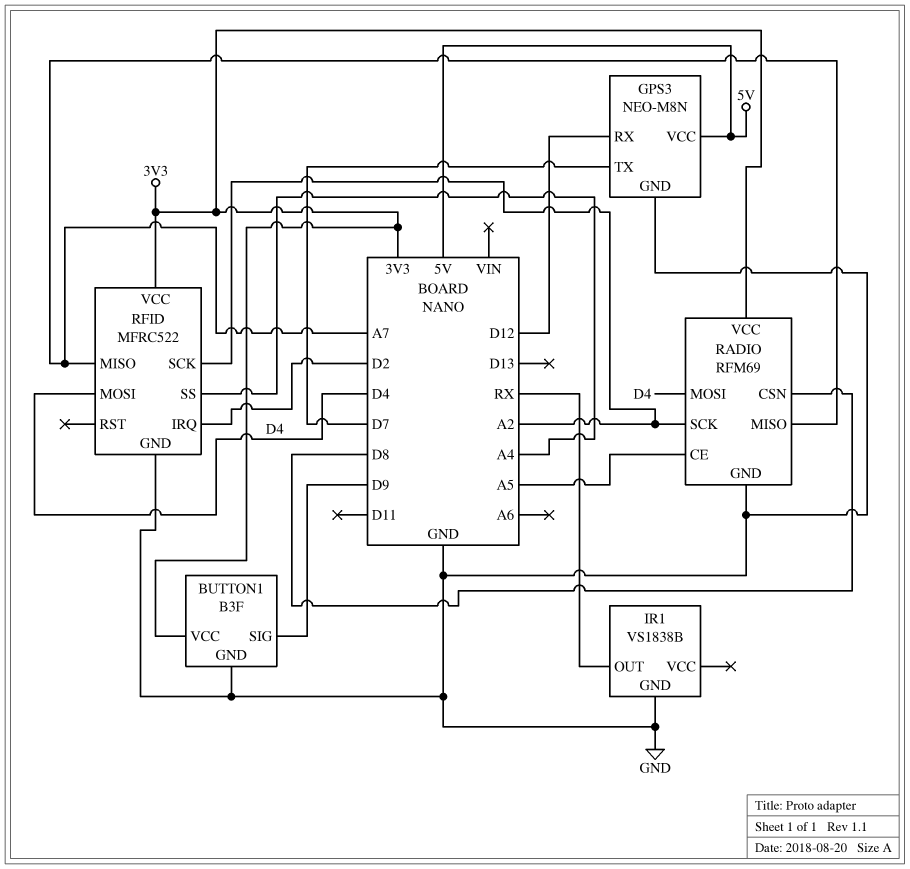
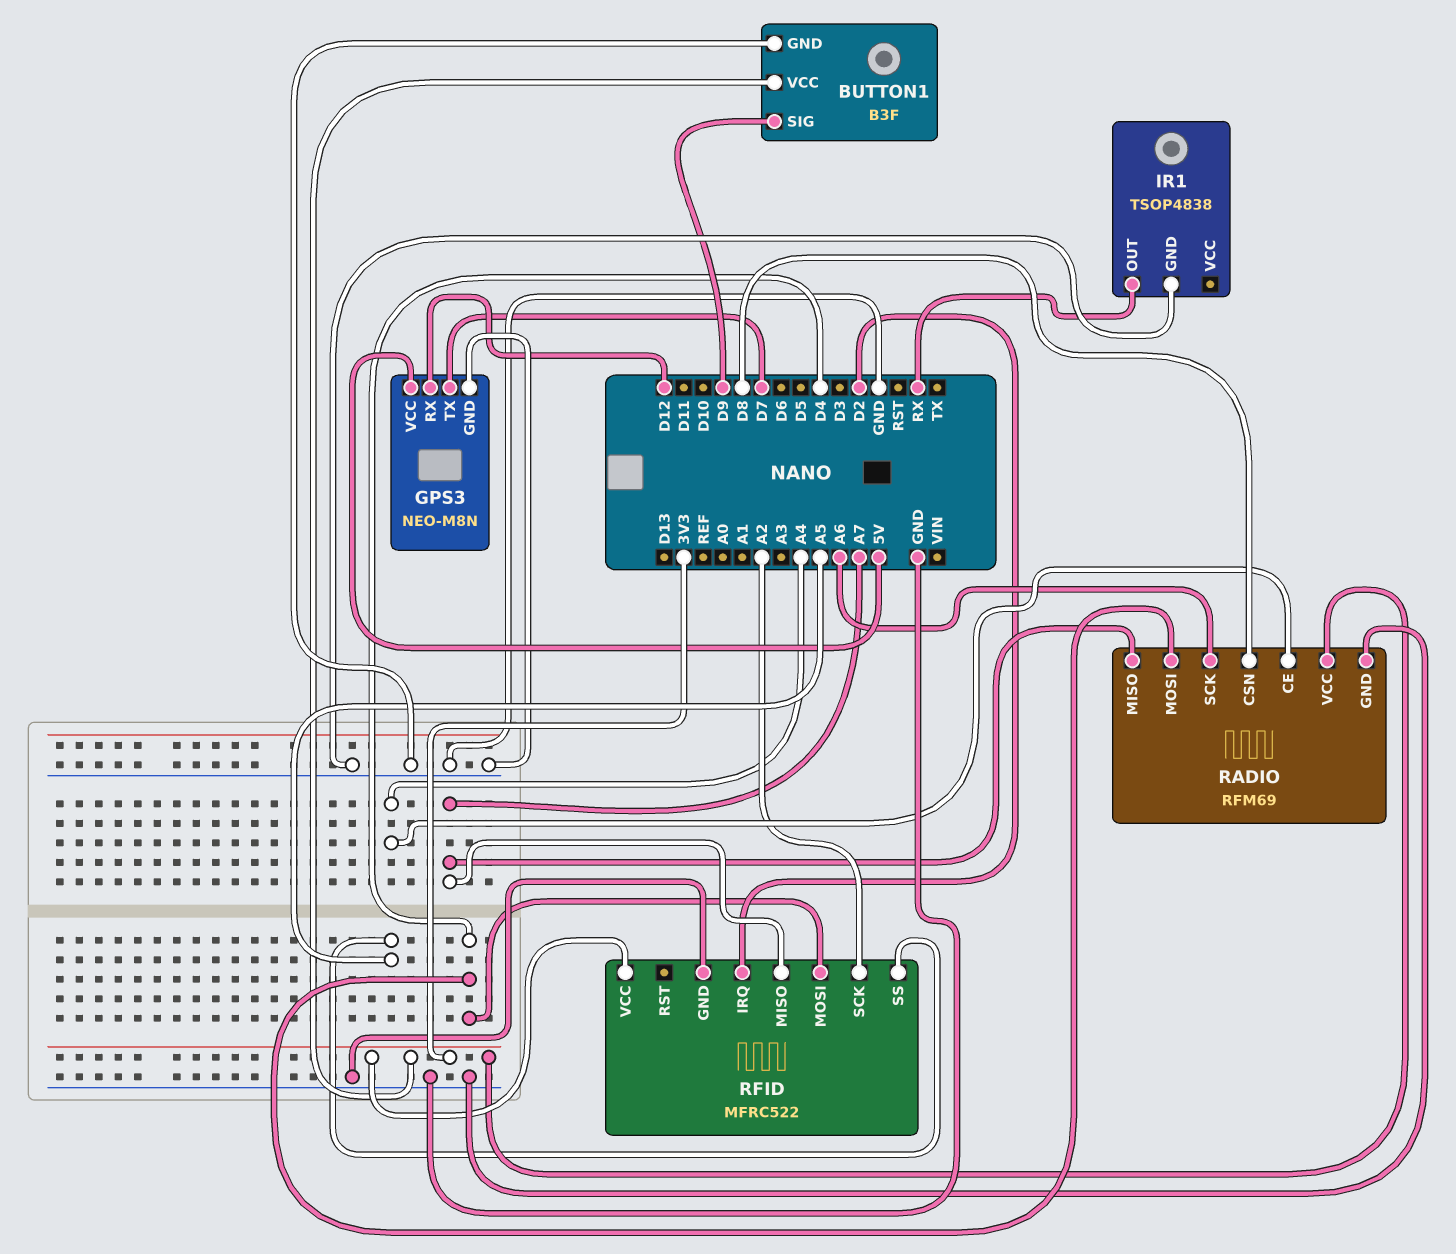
IR1: VS1838B -> TSOP4838
RADIO pin CE: A5 -> A4
RADIO pin SCK: A2 -> A6
RFID pin SS: A4 -> A5

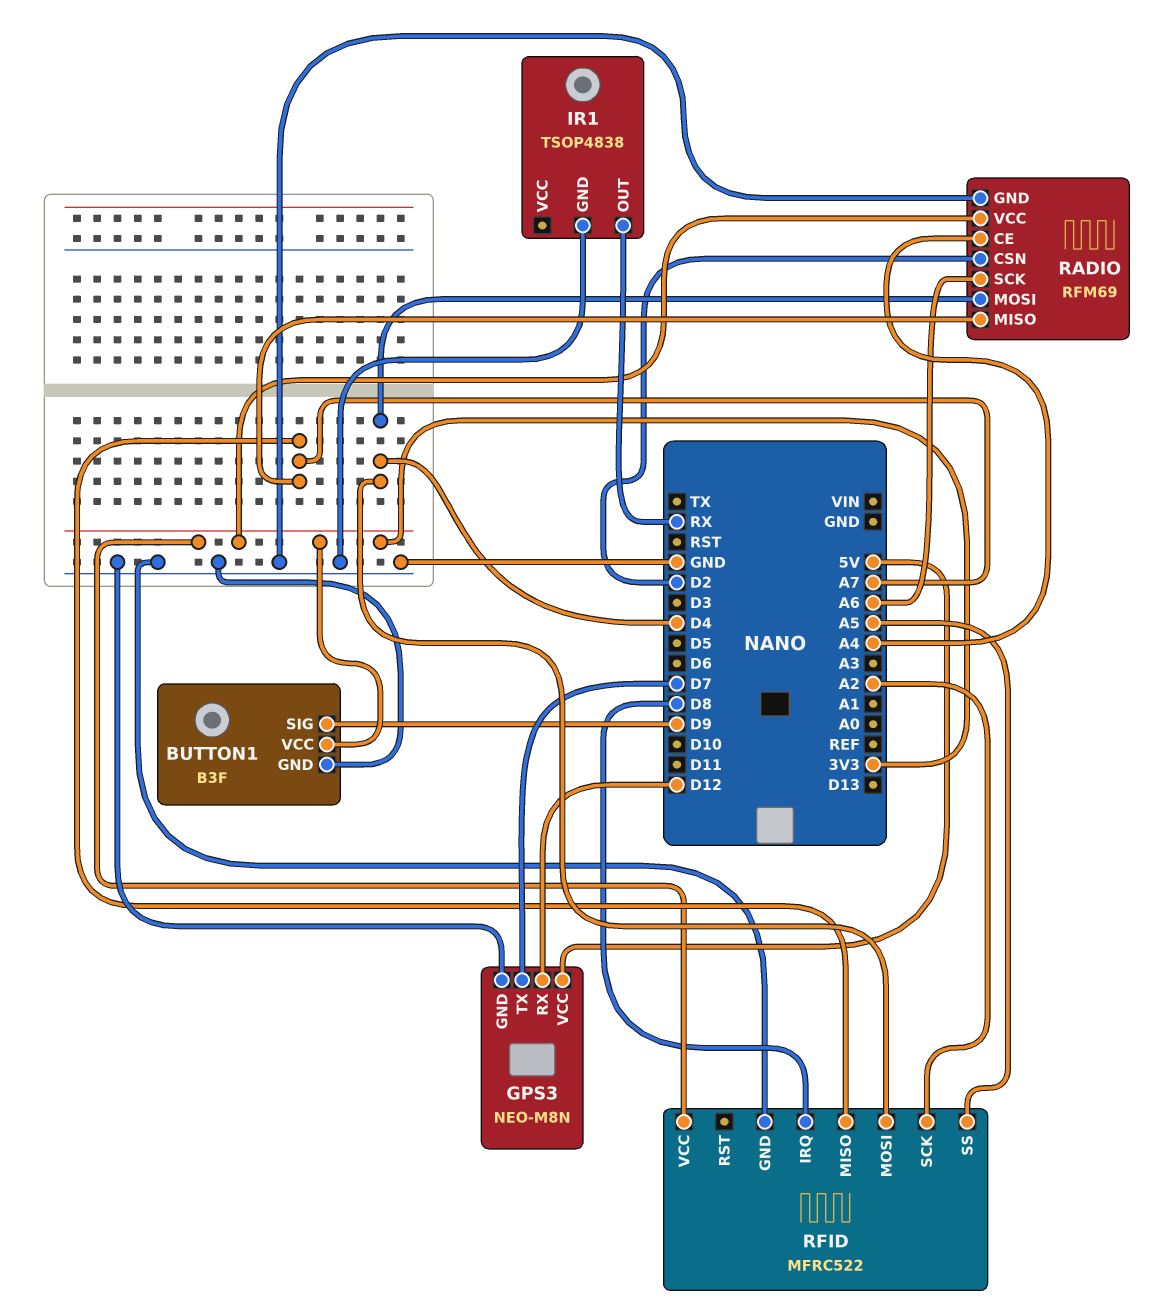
RADIO pin CSN: D8 -> D2
RFID pin IRQ: D2 -> D8

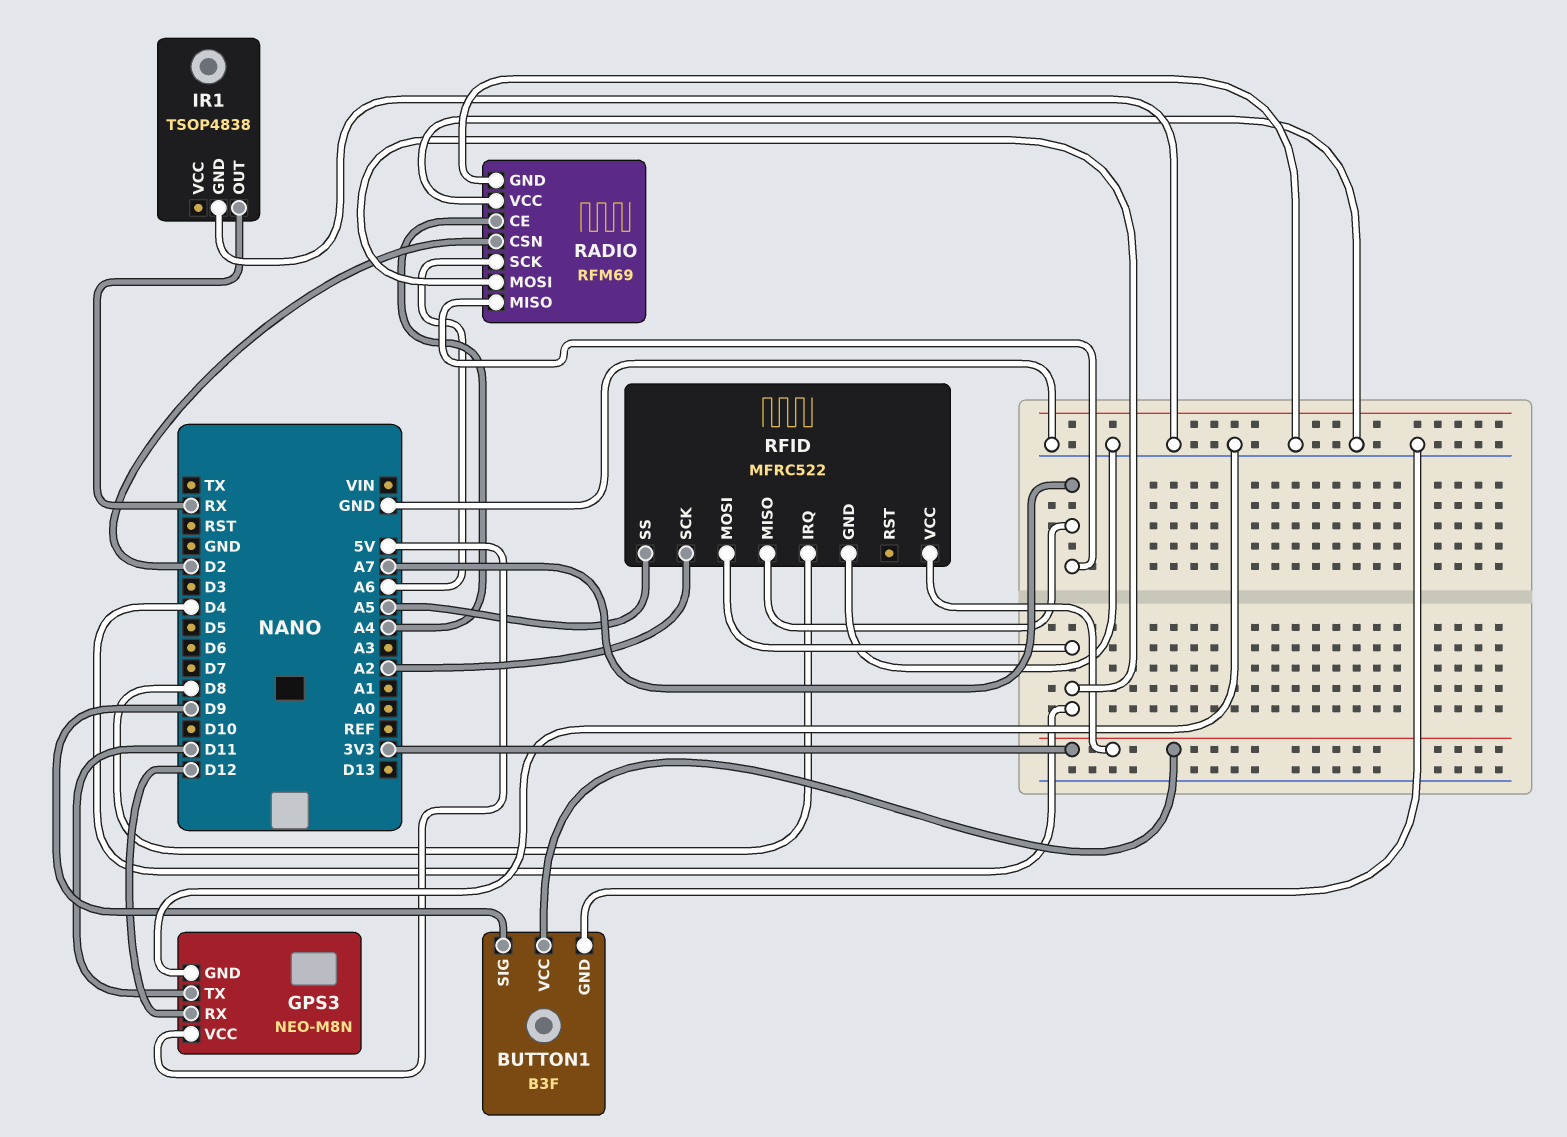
GPS3 pin TX: D7 -> D11
RADIO pin VCC: 3V3 -> GND

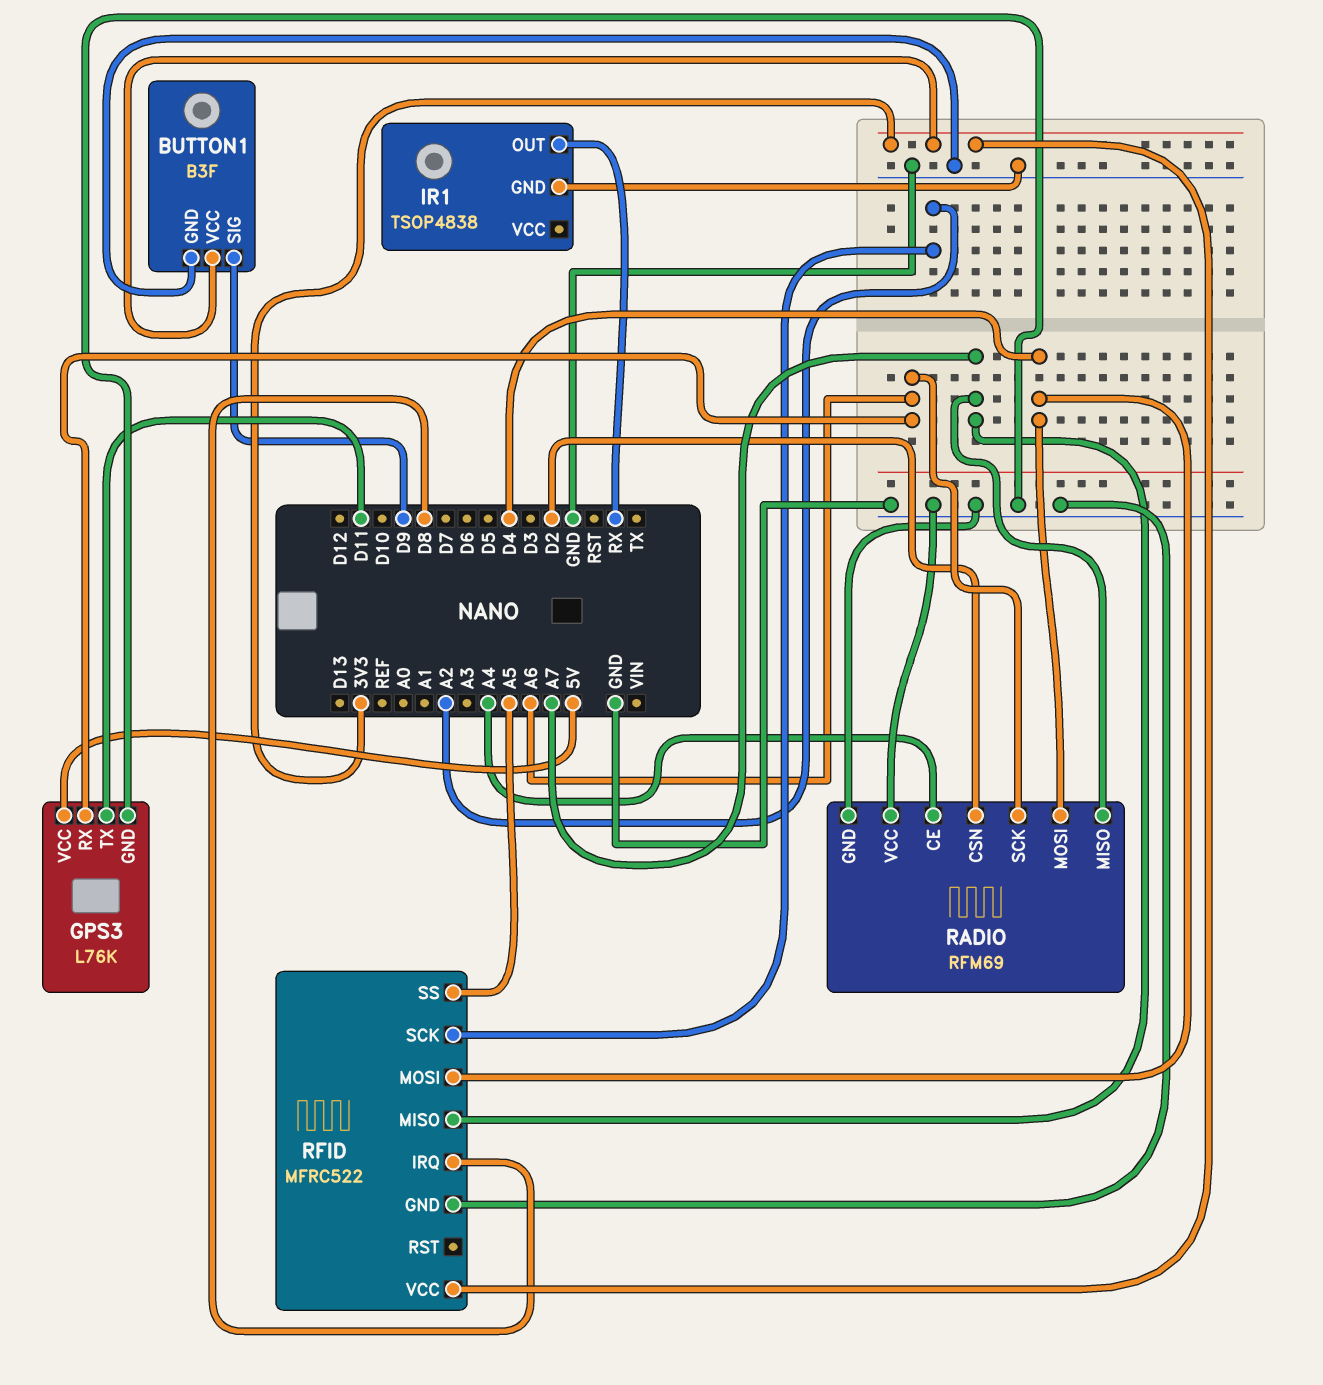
GPS3: NEO-M8N -> L76K
GPS3 pin RX: D12 -> A6

